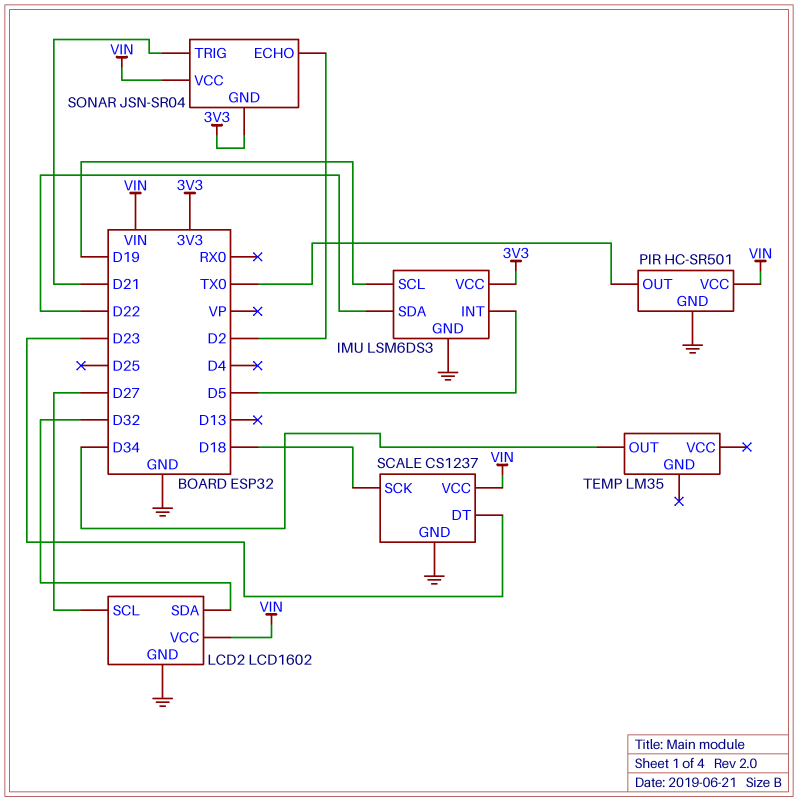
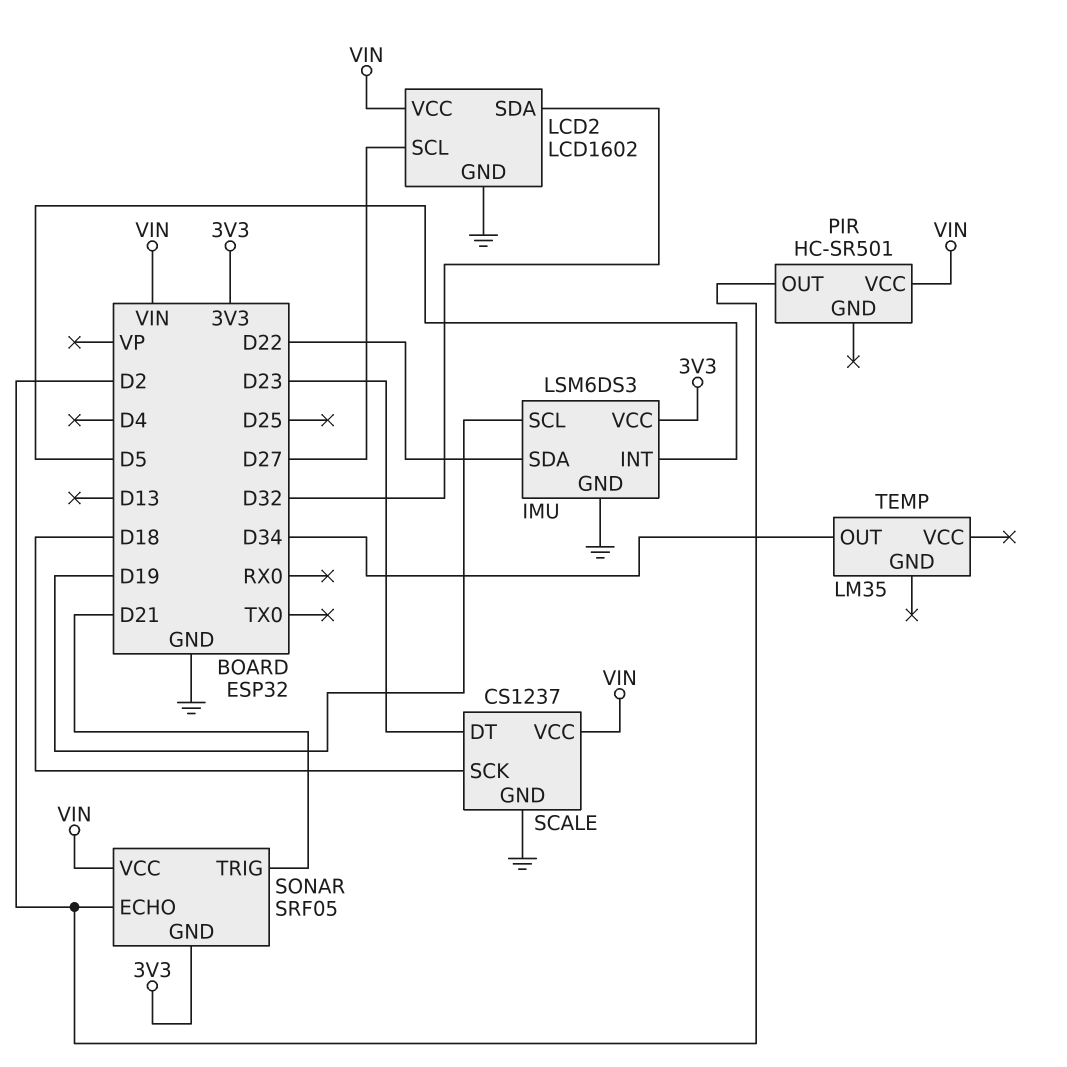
PIR pin GND: GND -> none
PIR pin OUT: TX0 -> D2
SONAR: JSN-SR04 -> SRF05

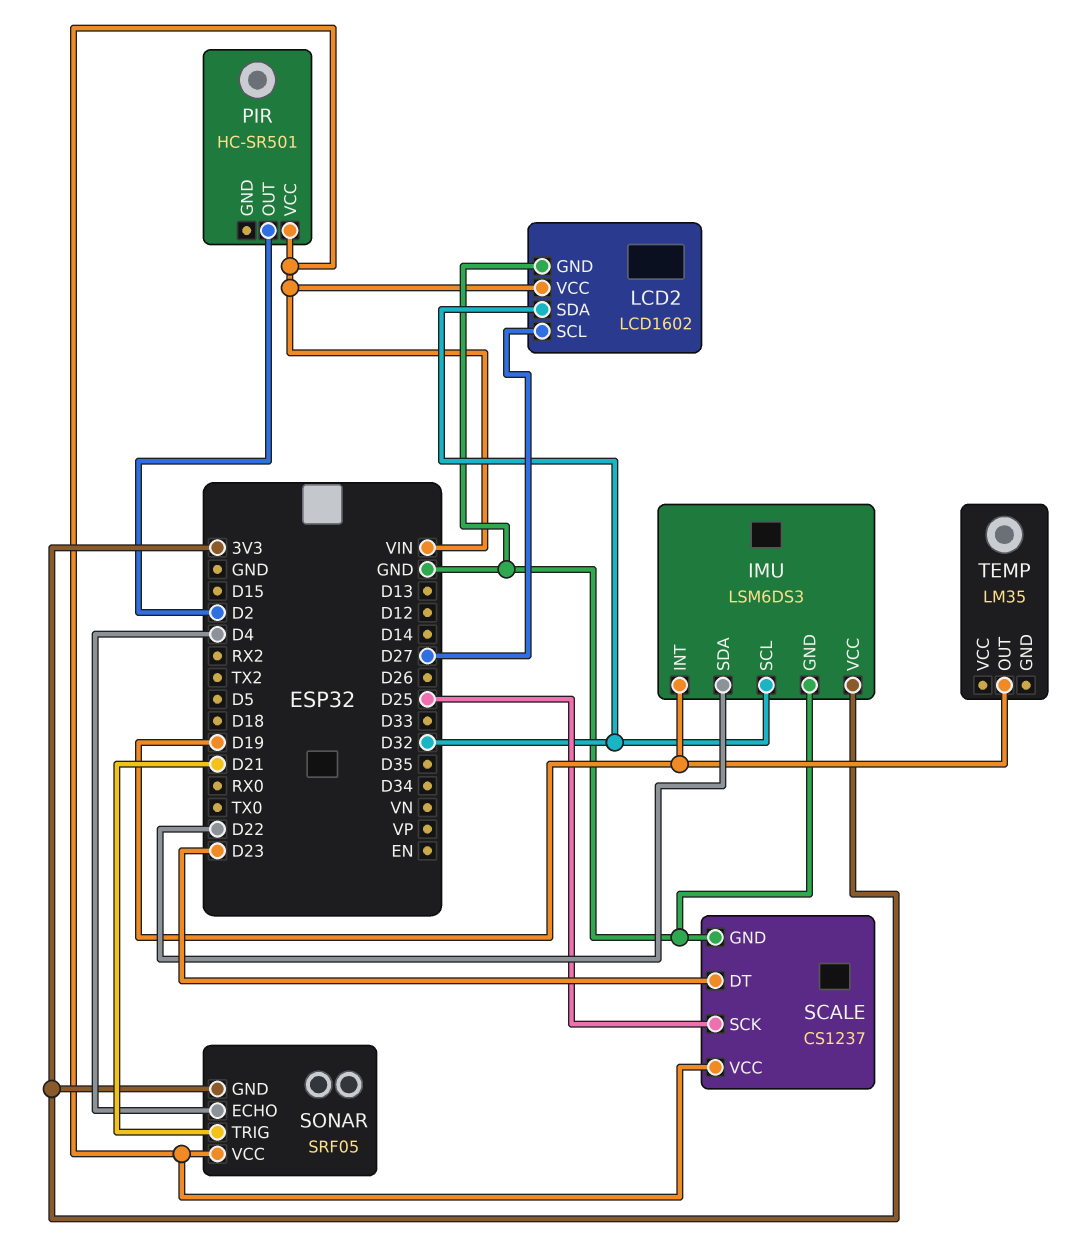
IMU pin INT: D5 -> D19
IMU pin SCL: D19 -> D32
SCALE pin SCK: D18 -> D25
SONAR pin ECHO: D2 -> D4
TEMP pin OUT: D34 -> D19

